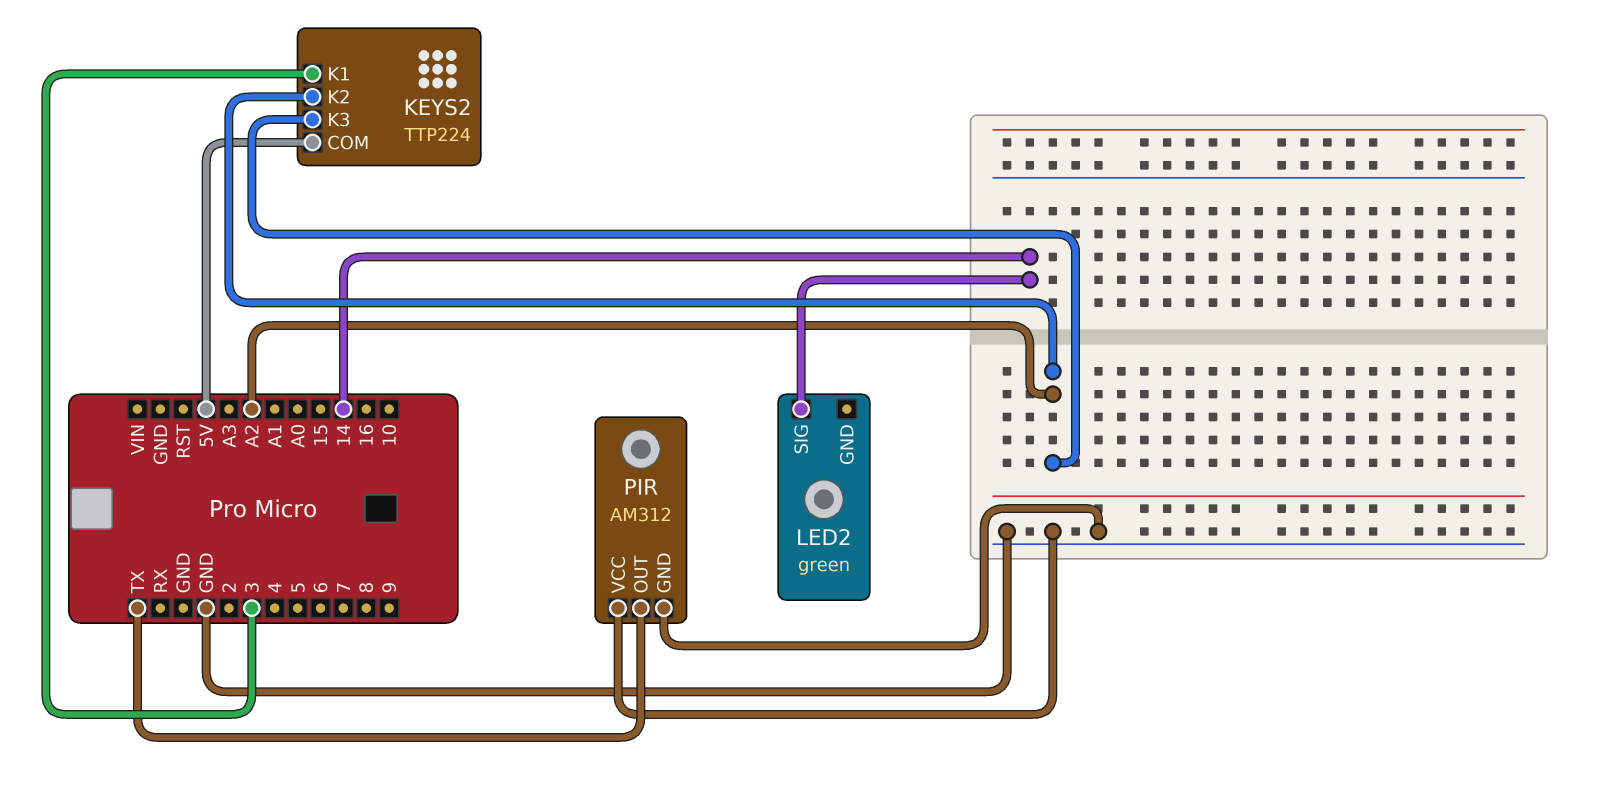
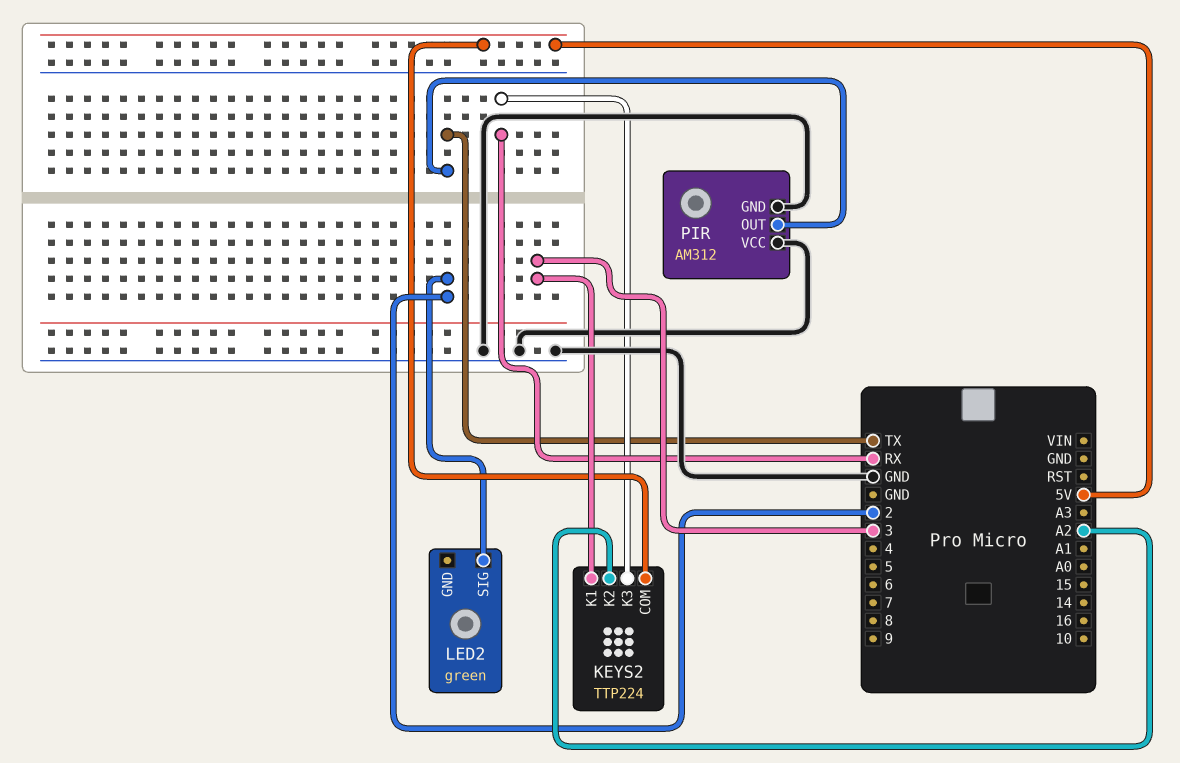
KEYS2 pin K3: A2 -> RX
LED2 pin SIG: 14 -> 2

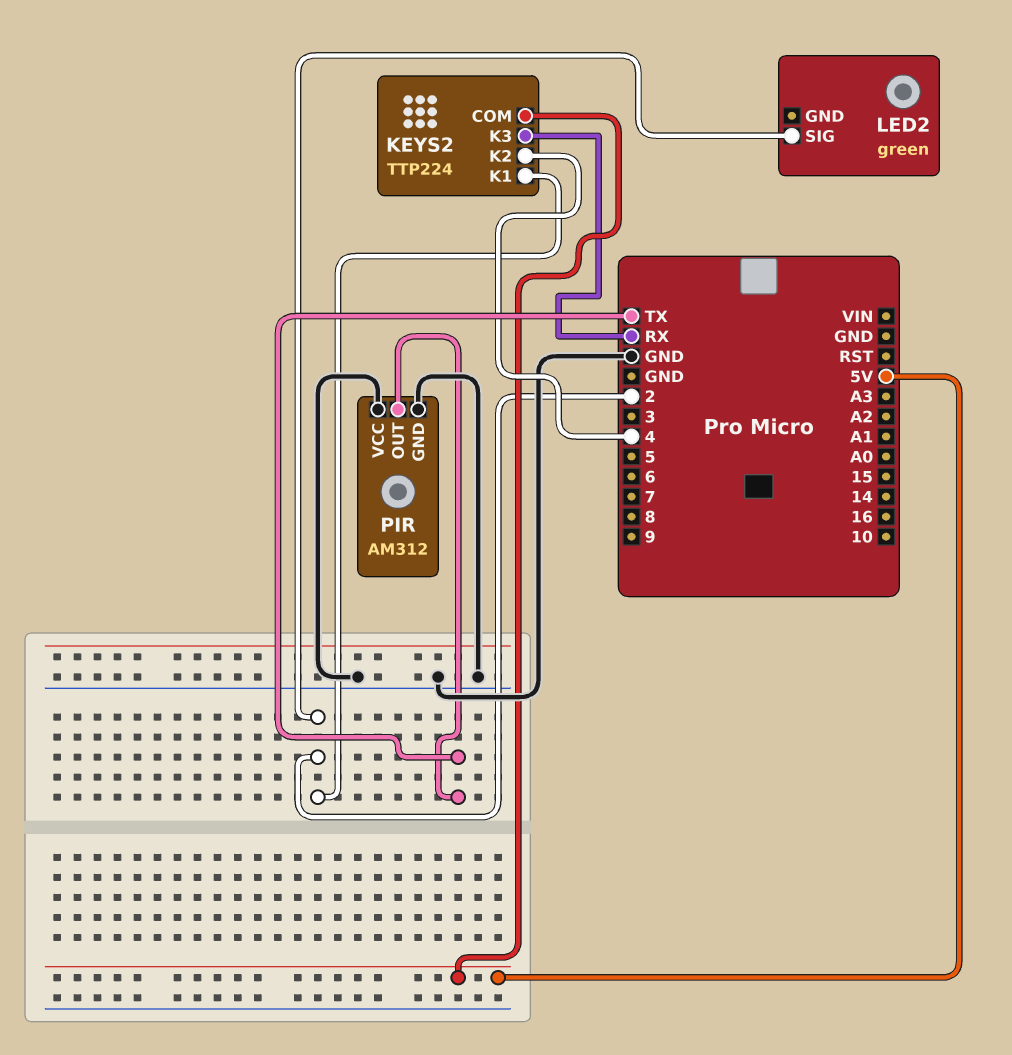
KEYS2 pin K1: 3 -> 2
KEYS2 pin K2: A2 -> 4

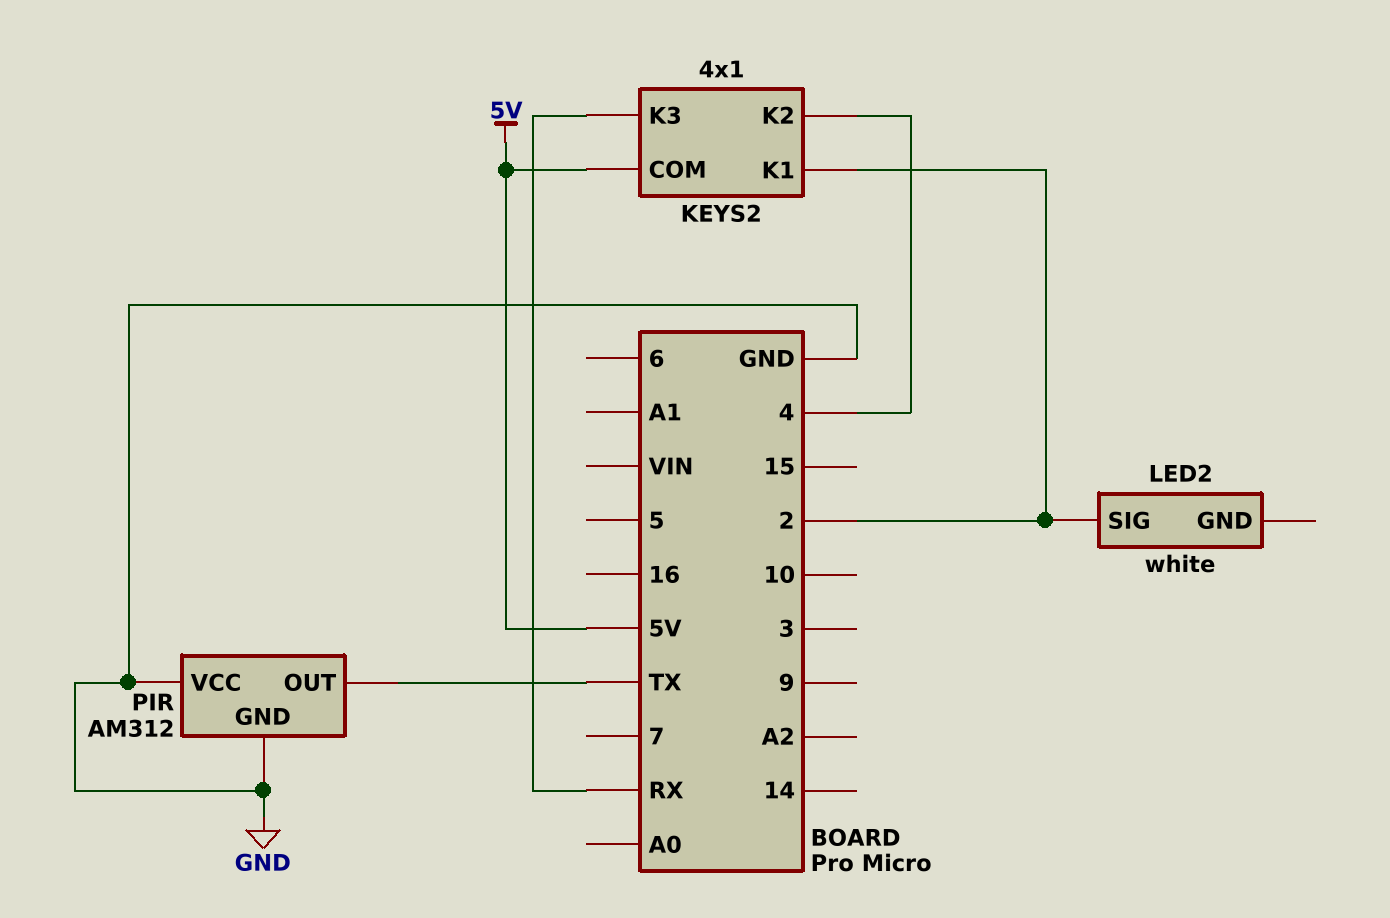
KEYS2: TTP224 -> 4x1
LED2: green -> white

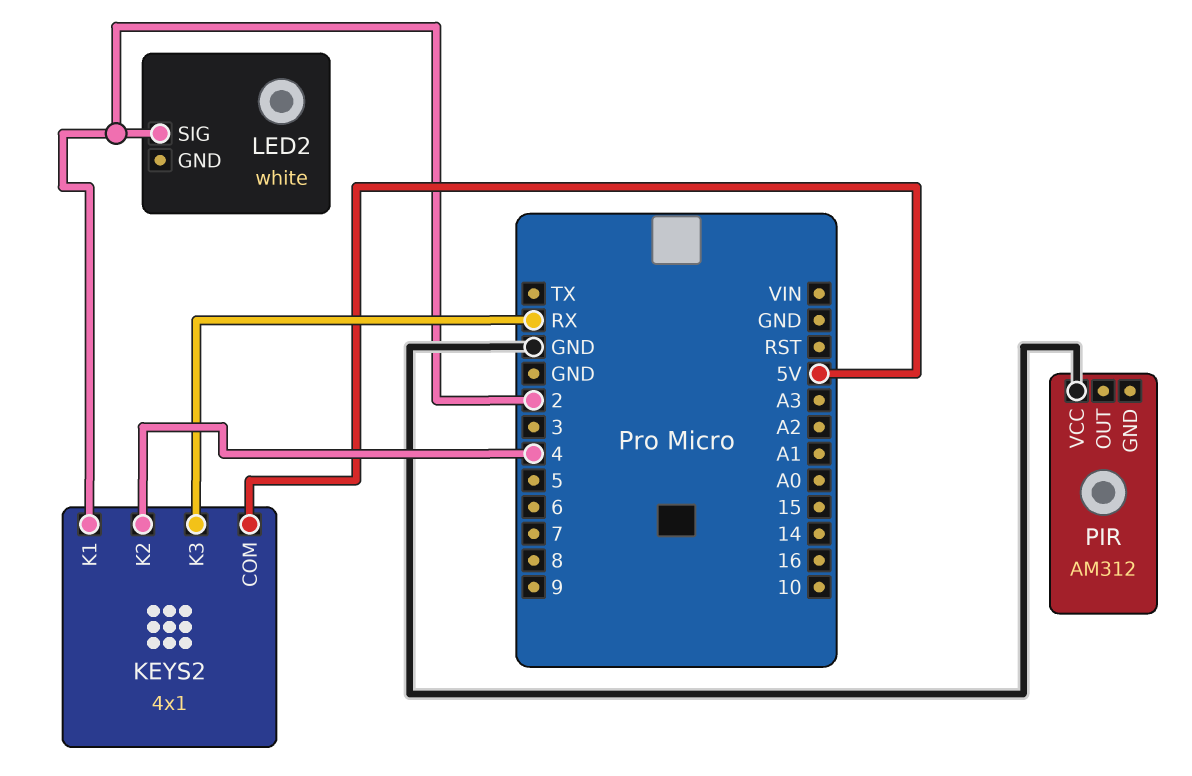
PIR pin GND: GND -> none
PIR pin OUT: TX -> none

